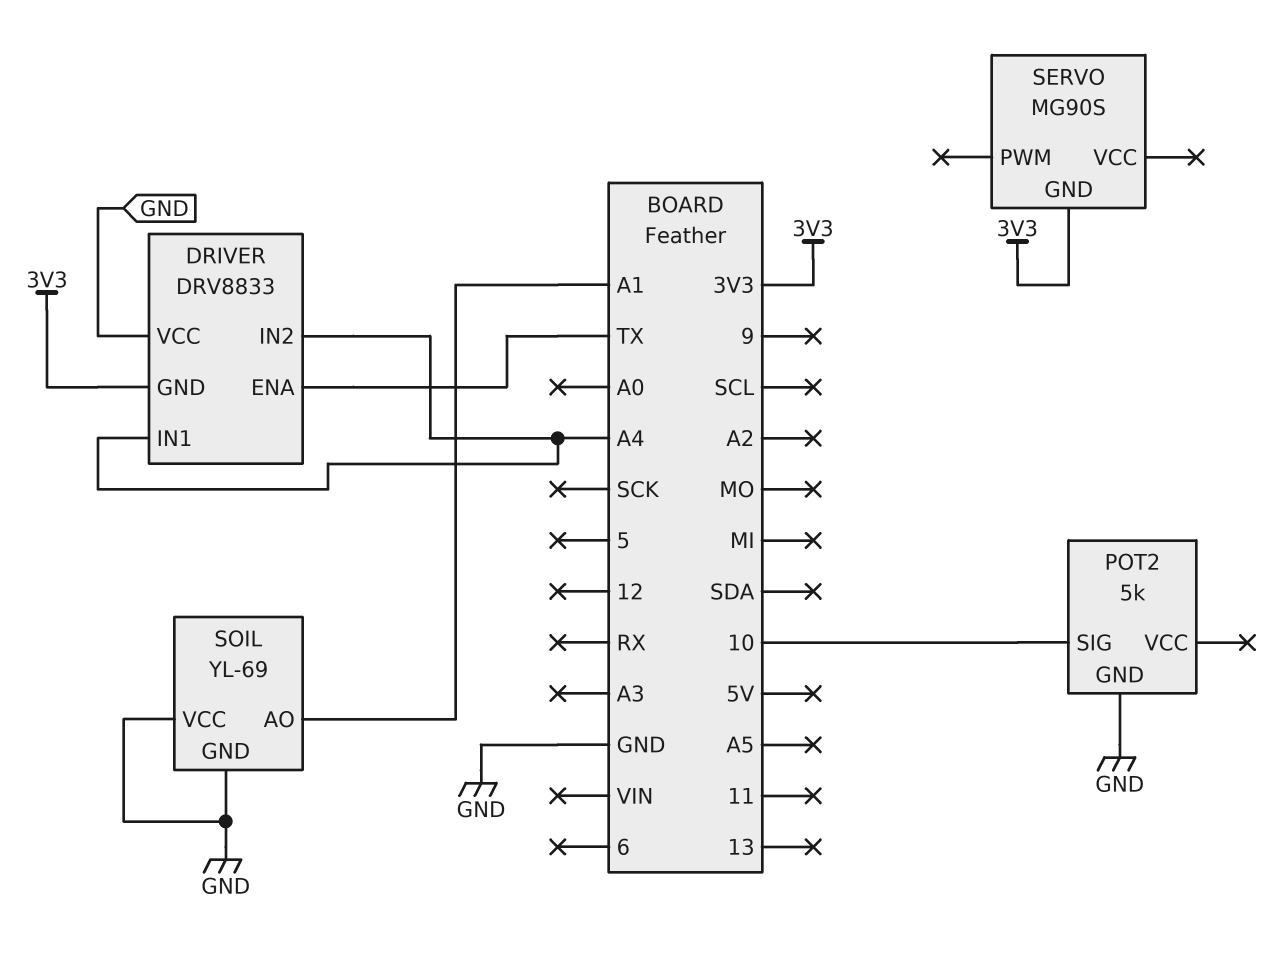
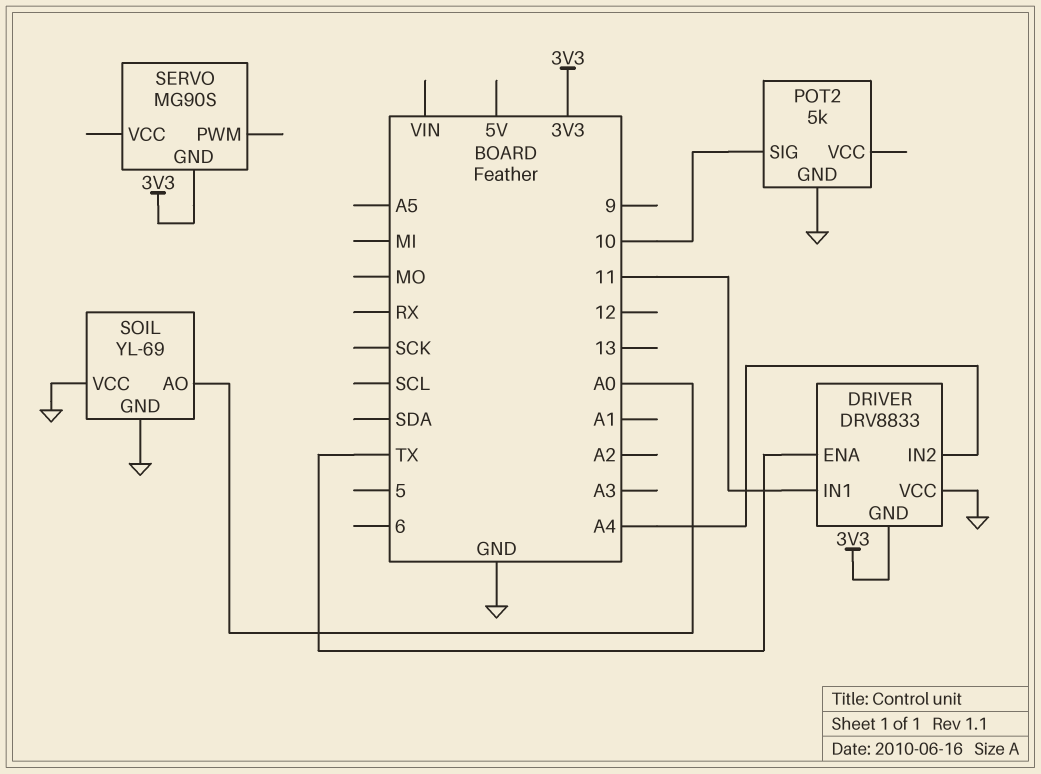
DRIVER pin IN1: A4 -> 11
SOIL pin AO: A1 -> A0

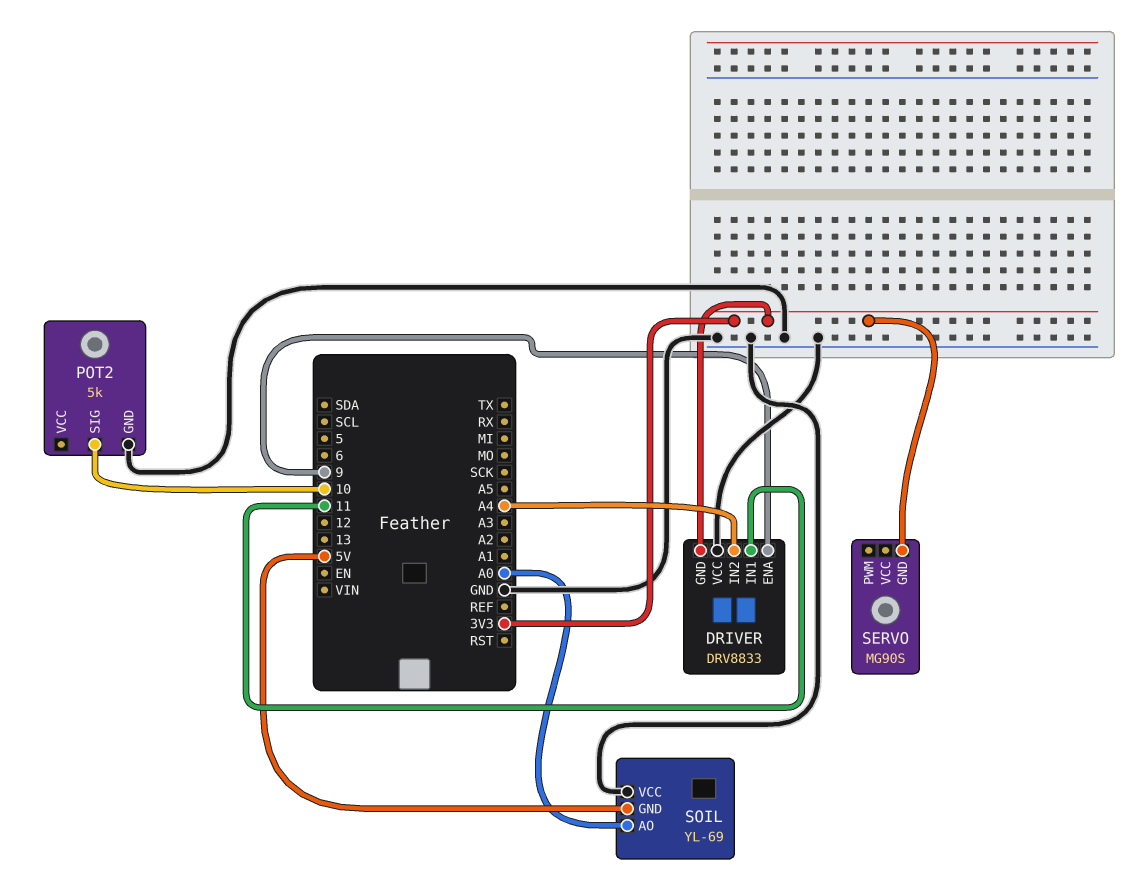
DRIVER pin ENA: TX -> 9
SOIL pin GND: GND -> 5V

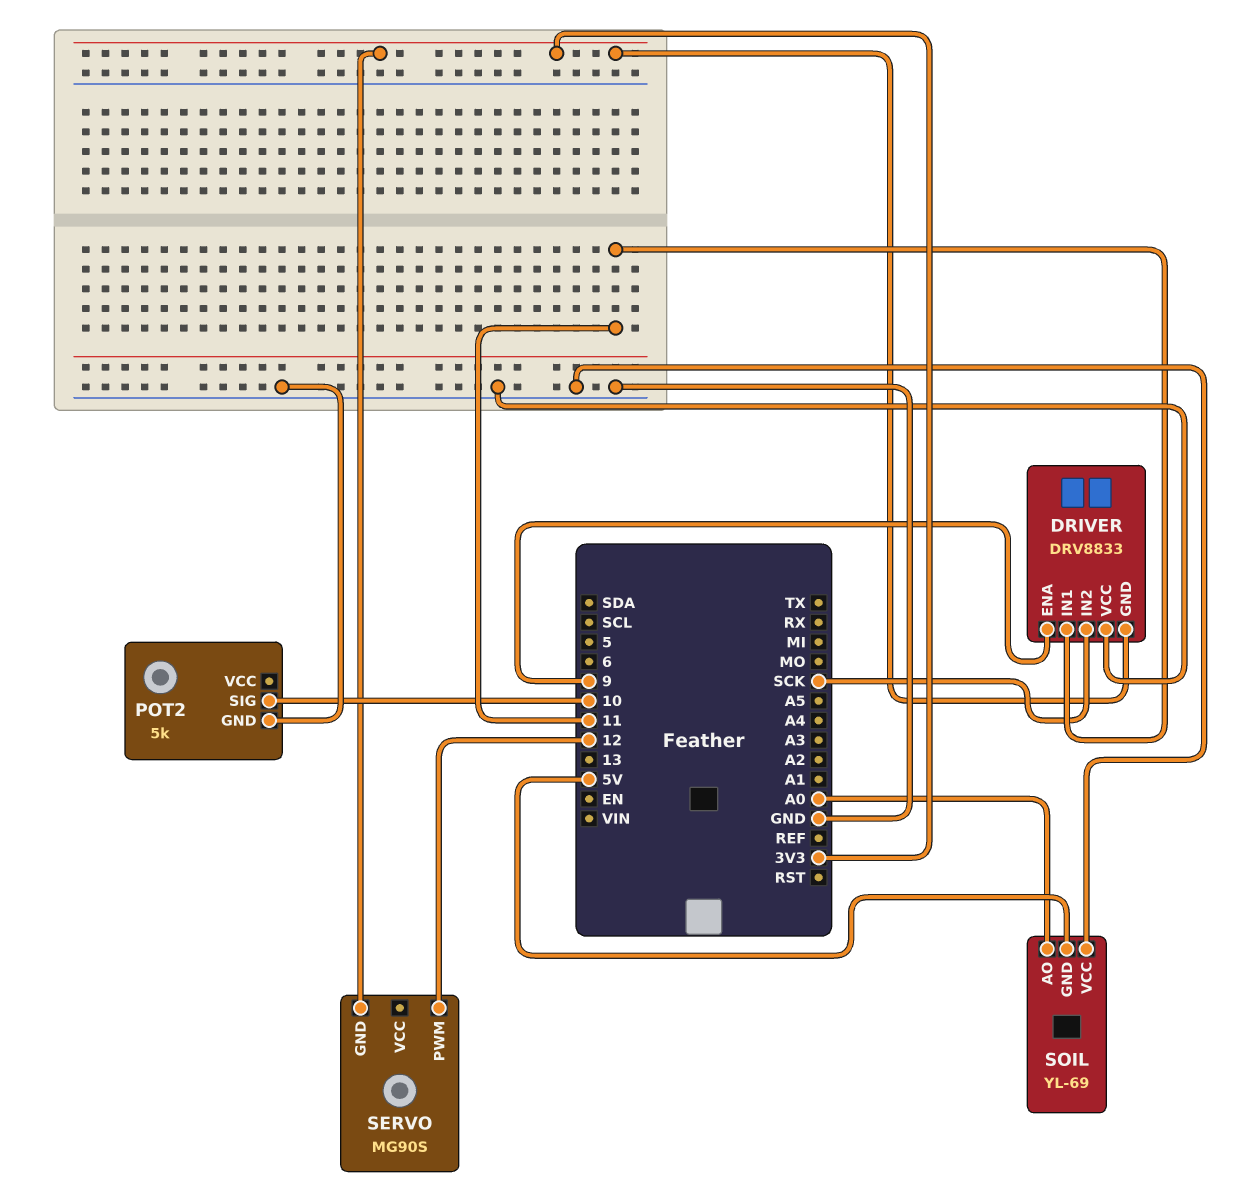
DRIVER pin IN2: A4 -> SCK
SERVO pin PWM: none -> 12

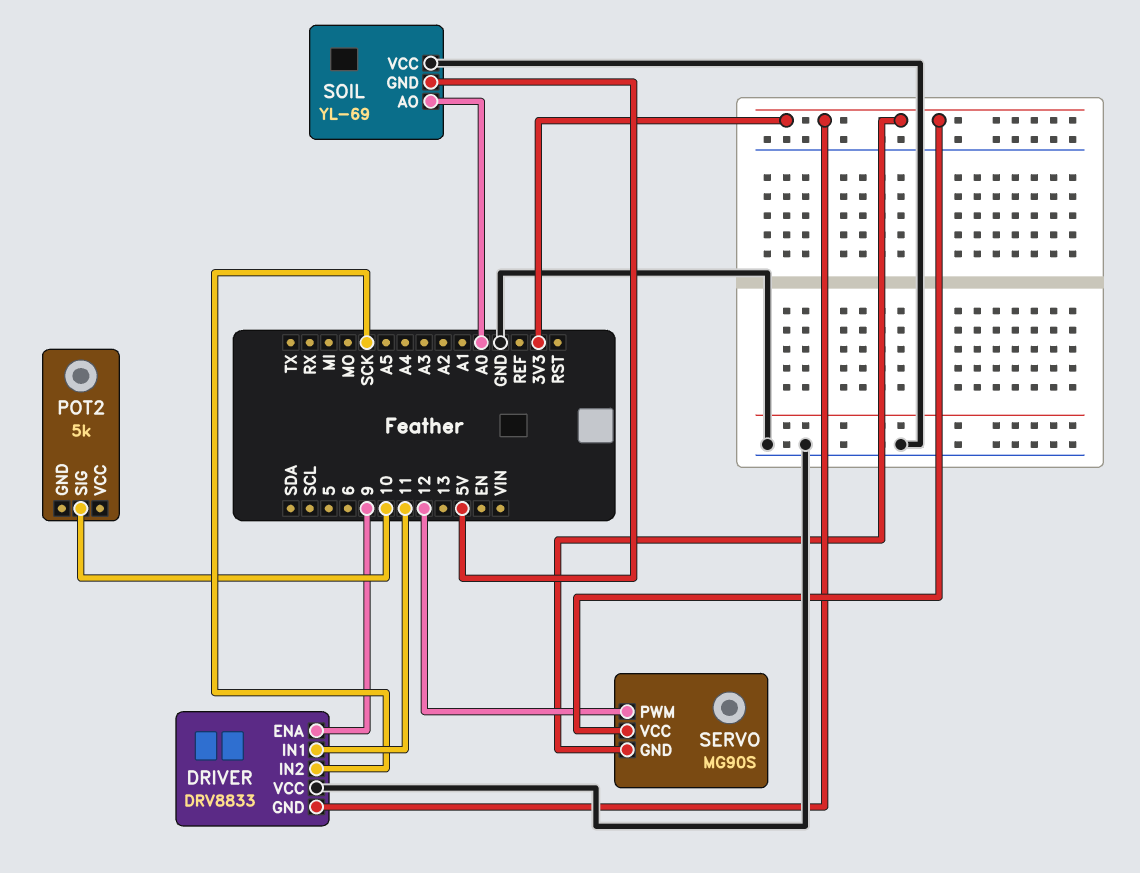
POT2 pin GND: GND -> none
SERVO pin VCC: none -> 3V3

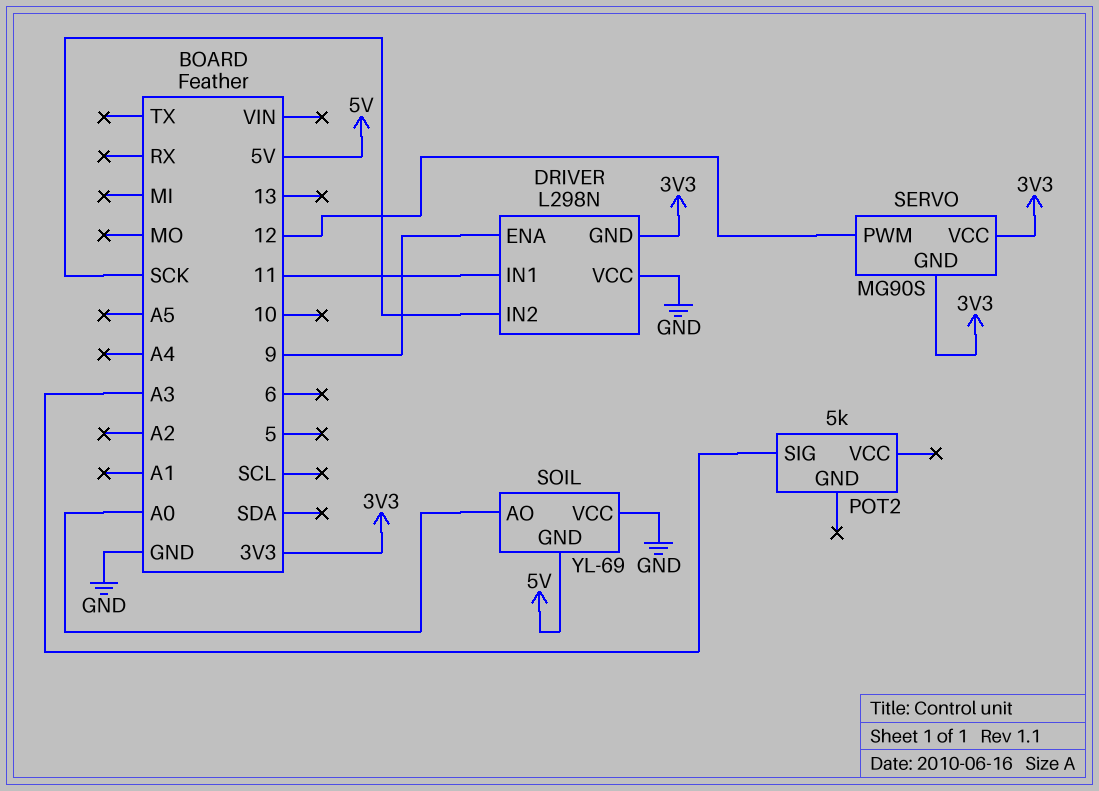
DRIVER: DRV8833 -> L298N
POT2 pin SIG: 10 -> A3

